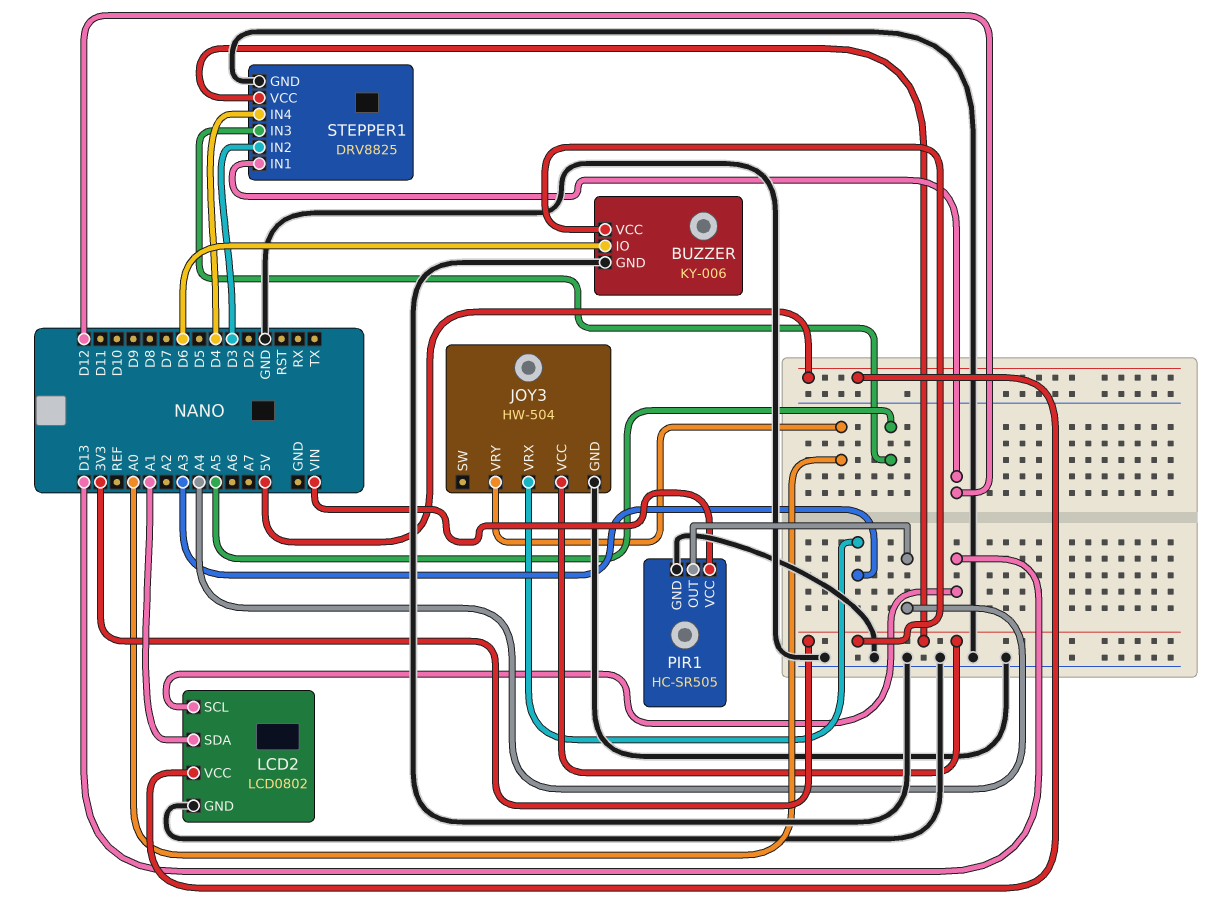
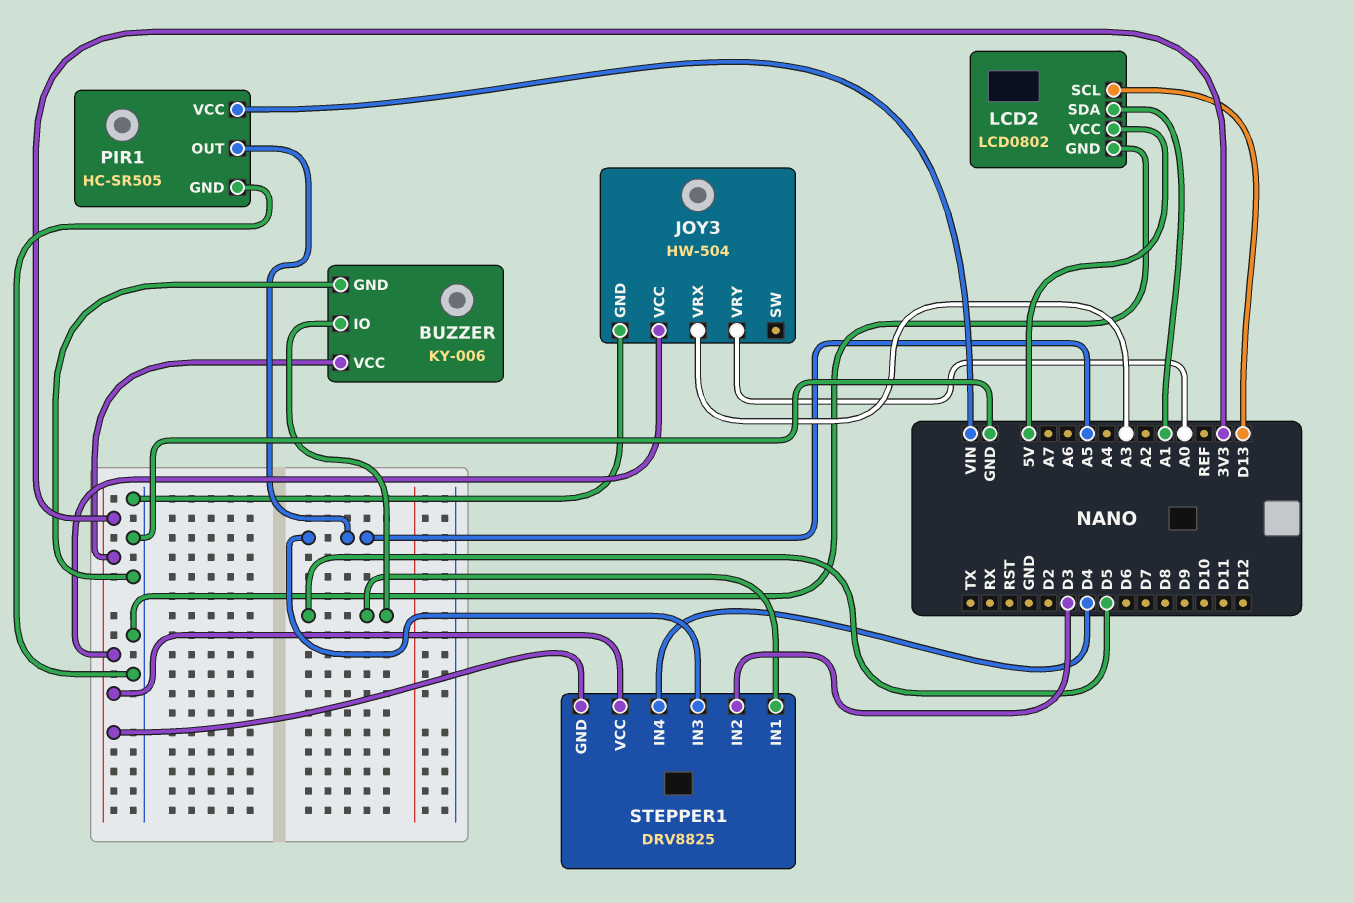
BUZZER pin IO: D6 -> D5
PIR1 pin OUT: A4 -> A5
STEPPER1 pin GND: GND -> 3V3
STEPPER1 pin IN1: D12 -> D5

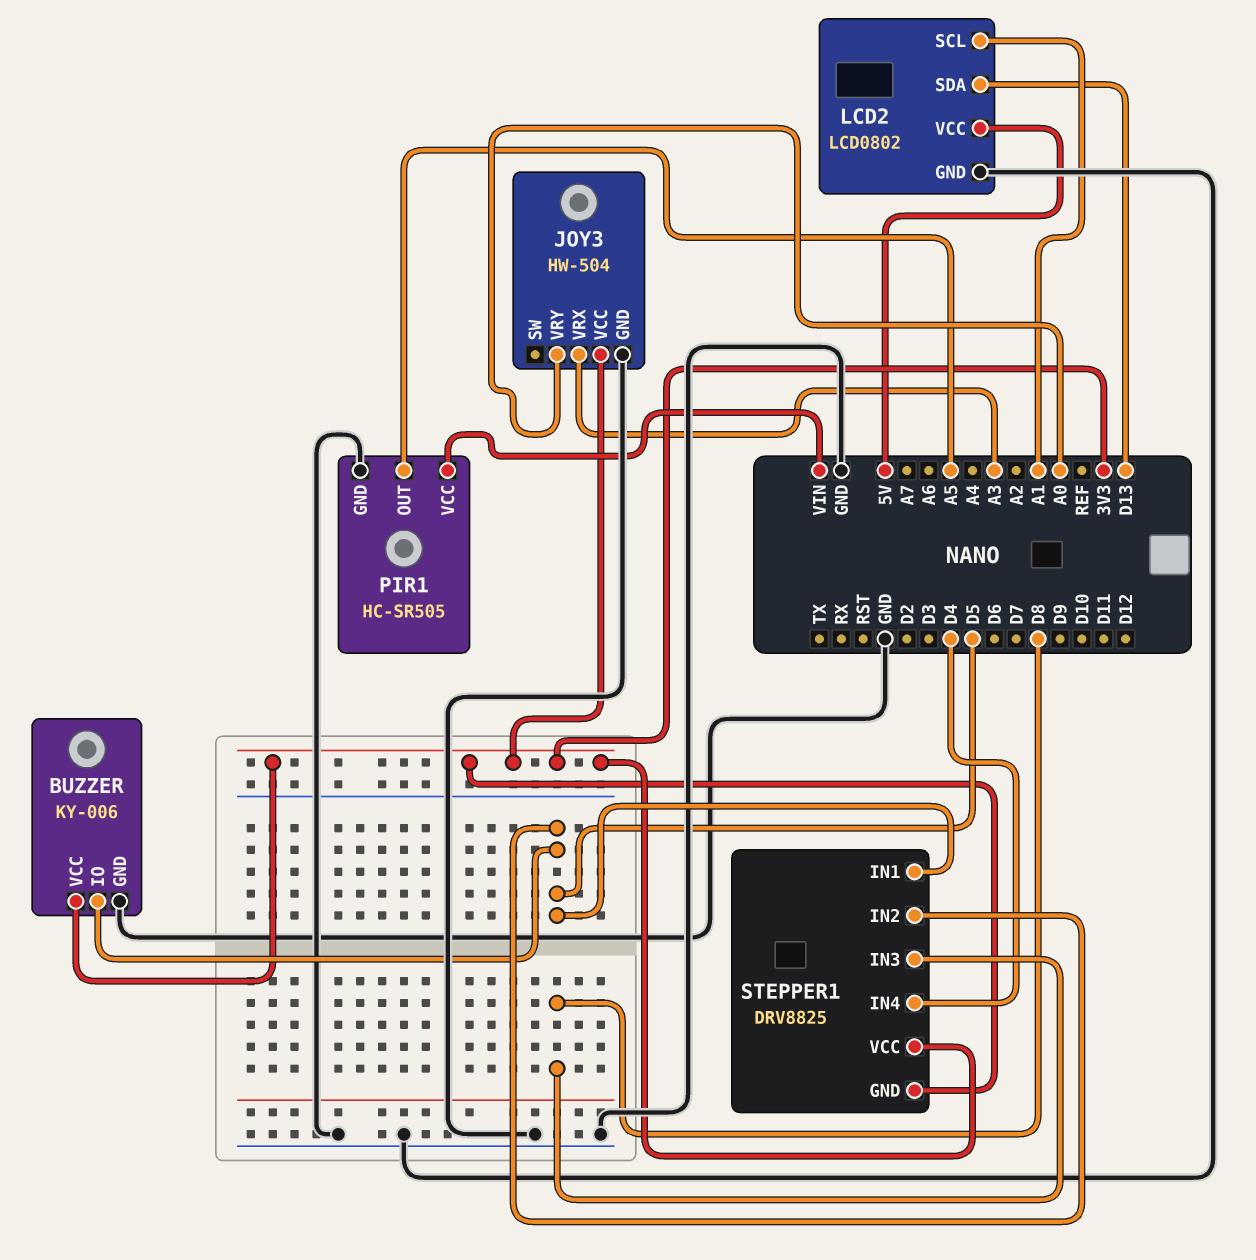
LCD2 pin SCL: D13 -> A1
LCD2 pin SDA: A1 -> D13
STEPPER1 pin IN2: D3 -> D5
STEPPER1 pin IN3: A5 -> D8

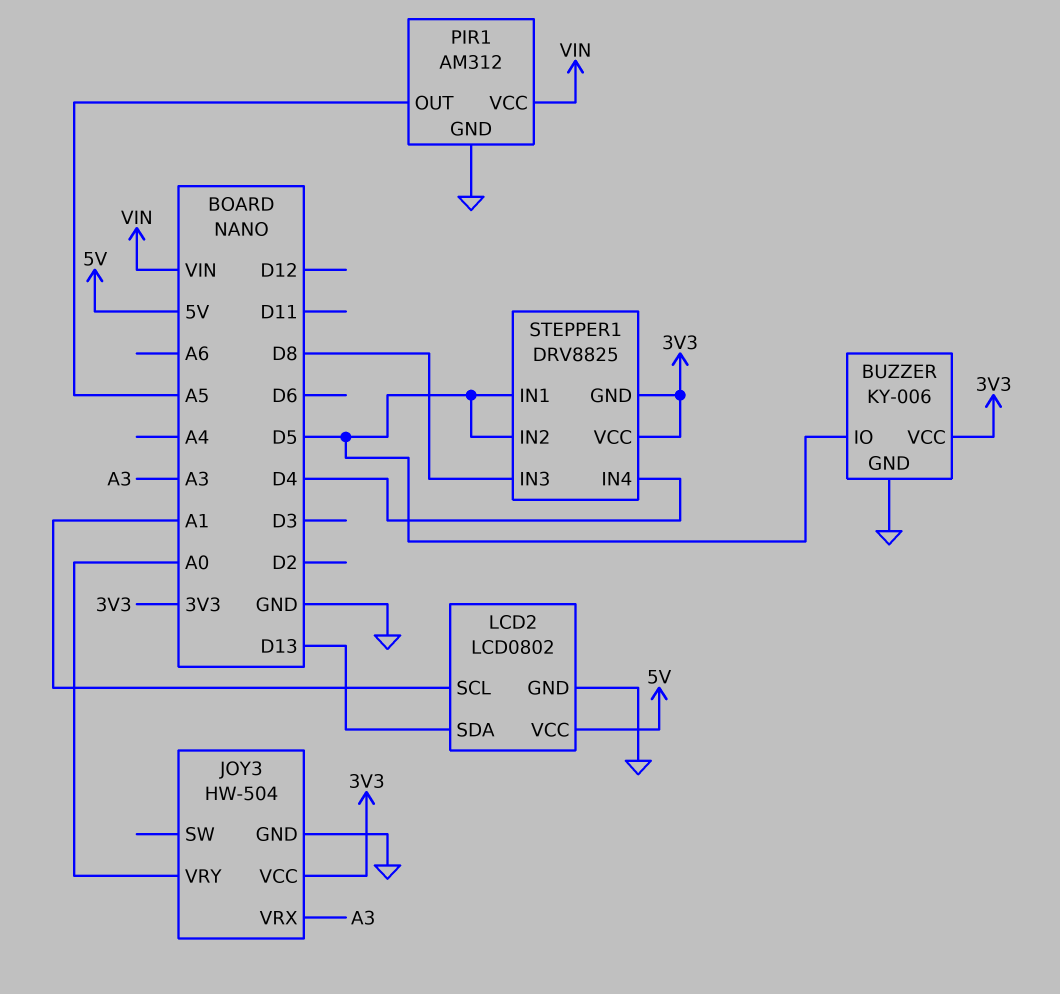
PIR1: HC-SR505 -> AM312

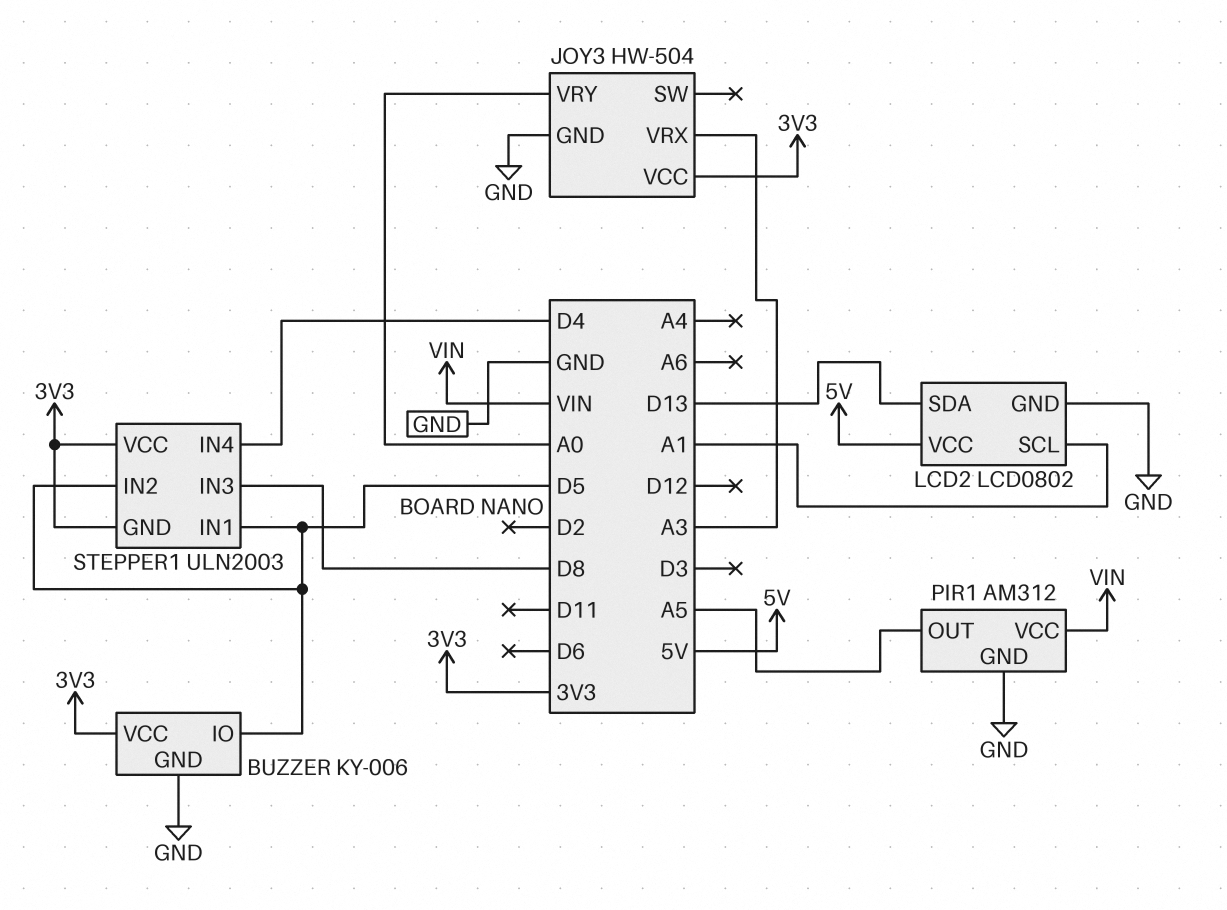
STEPPER1: DRV8825 -> ULN2003

